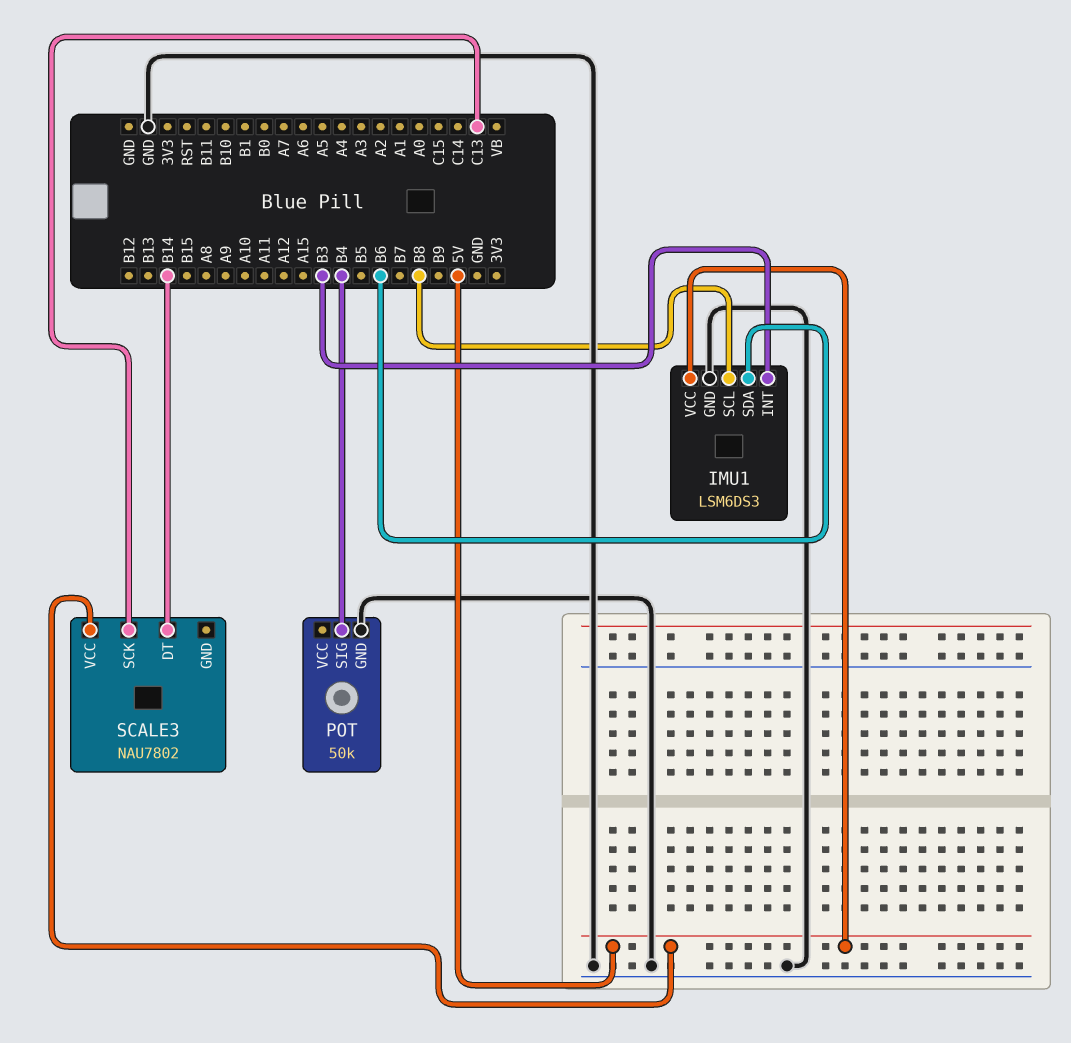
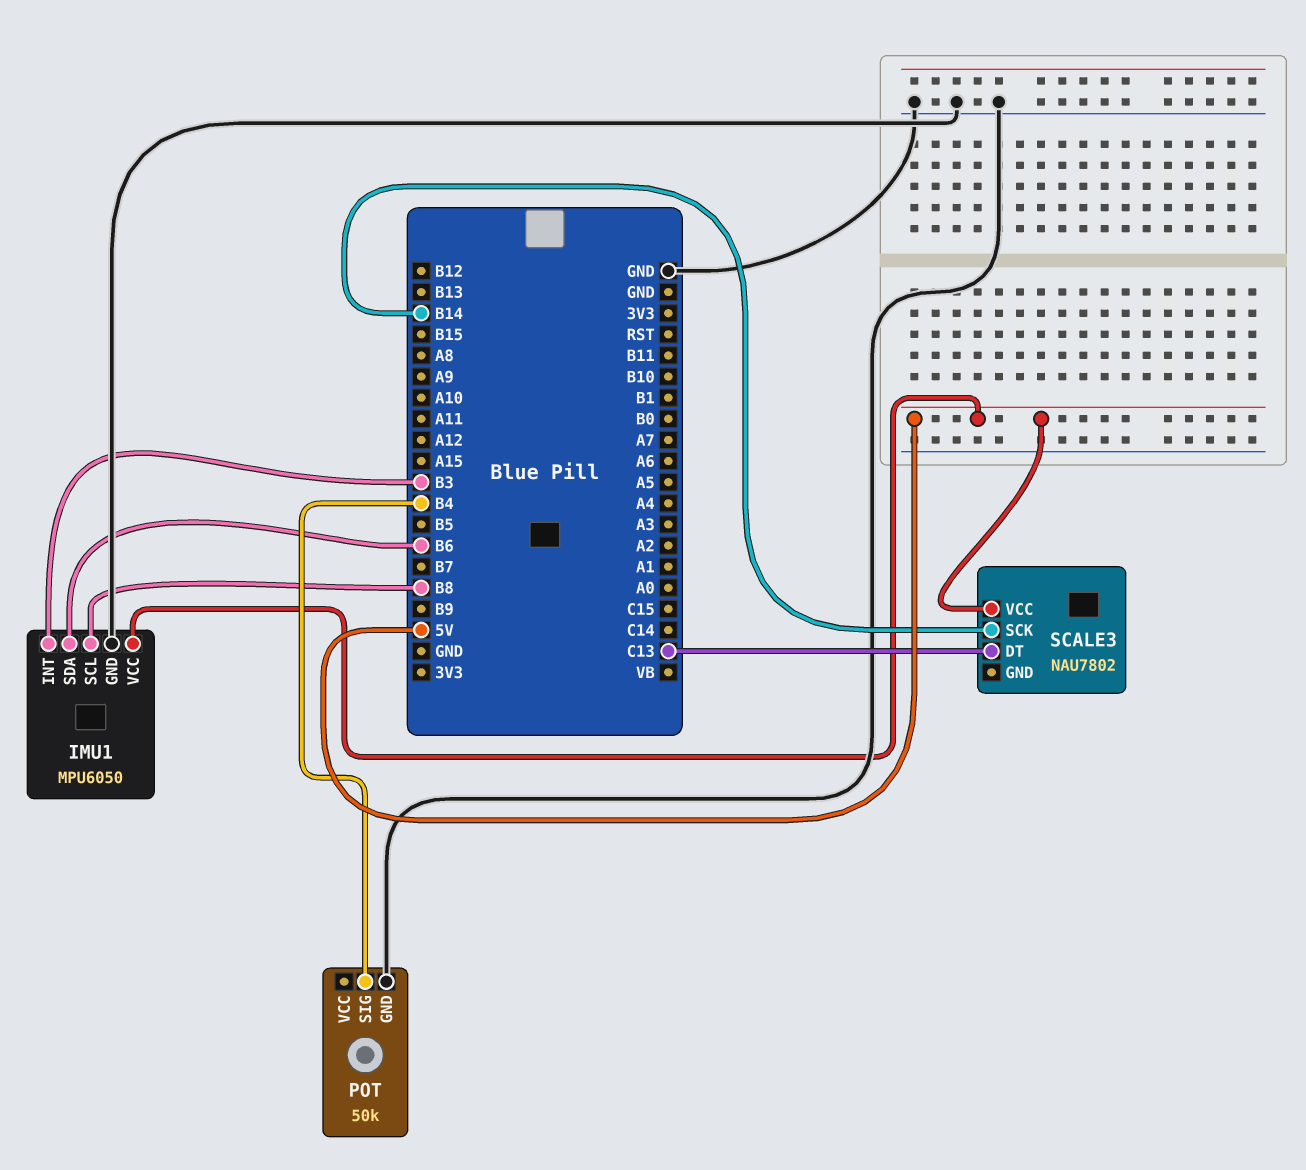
IMU1: LSM6DS3 -> MPU6050
SCALE3 pin DT: B14 -> C13
SCALE3 pin SCK: C13 -> B14

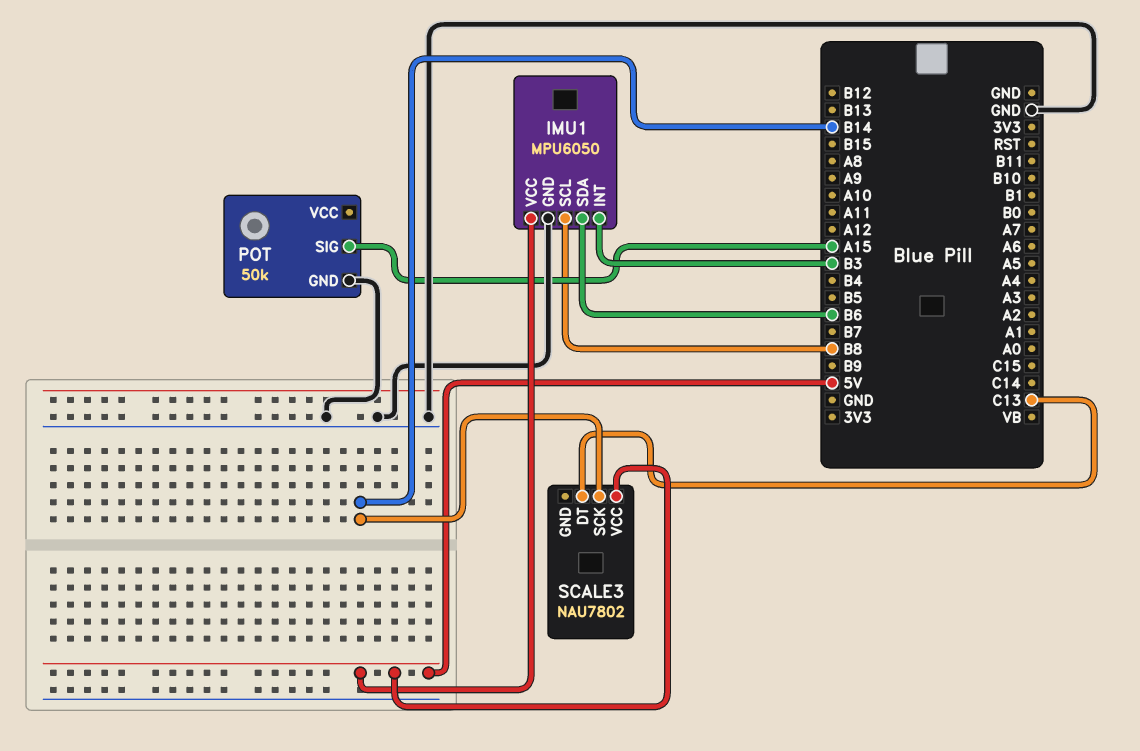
POT pin SIG: B4 -> A15

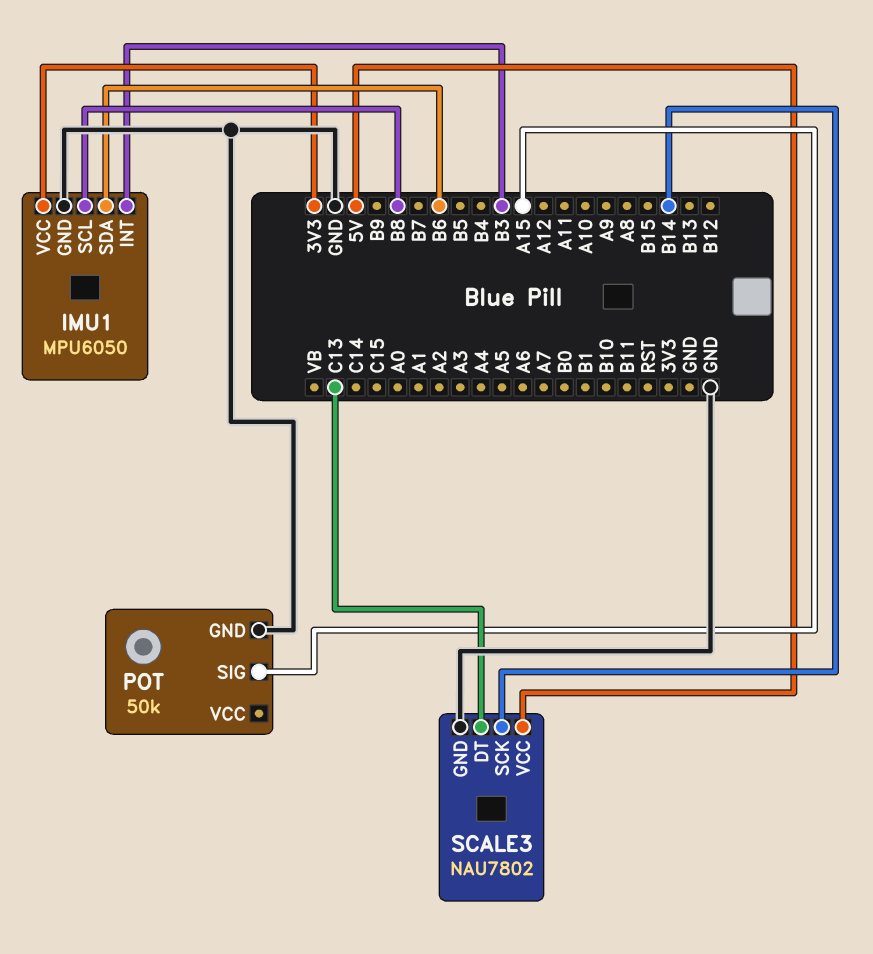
IMU1 pin VCC: 5V -> 3V3
SCALE3 pin GND: none -> GND

